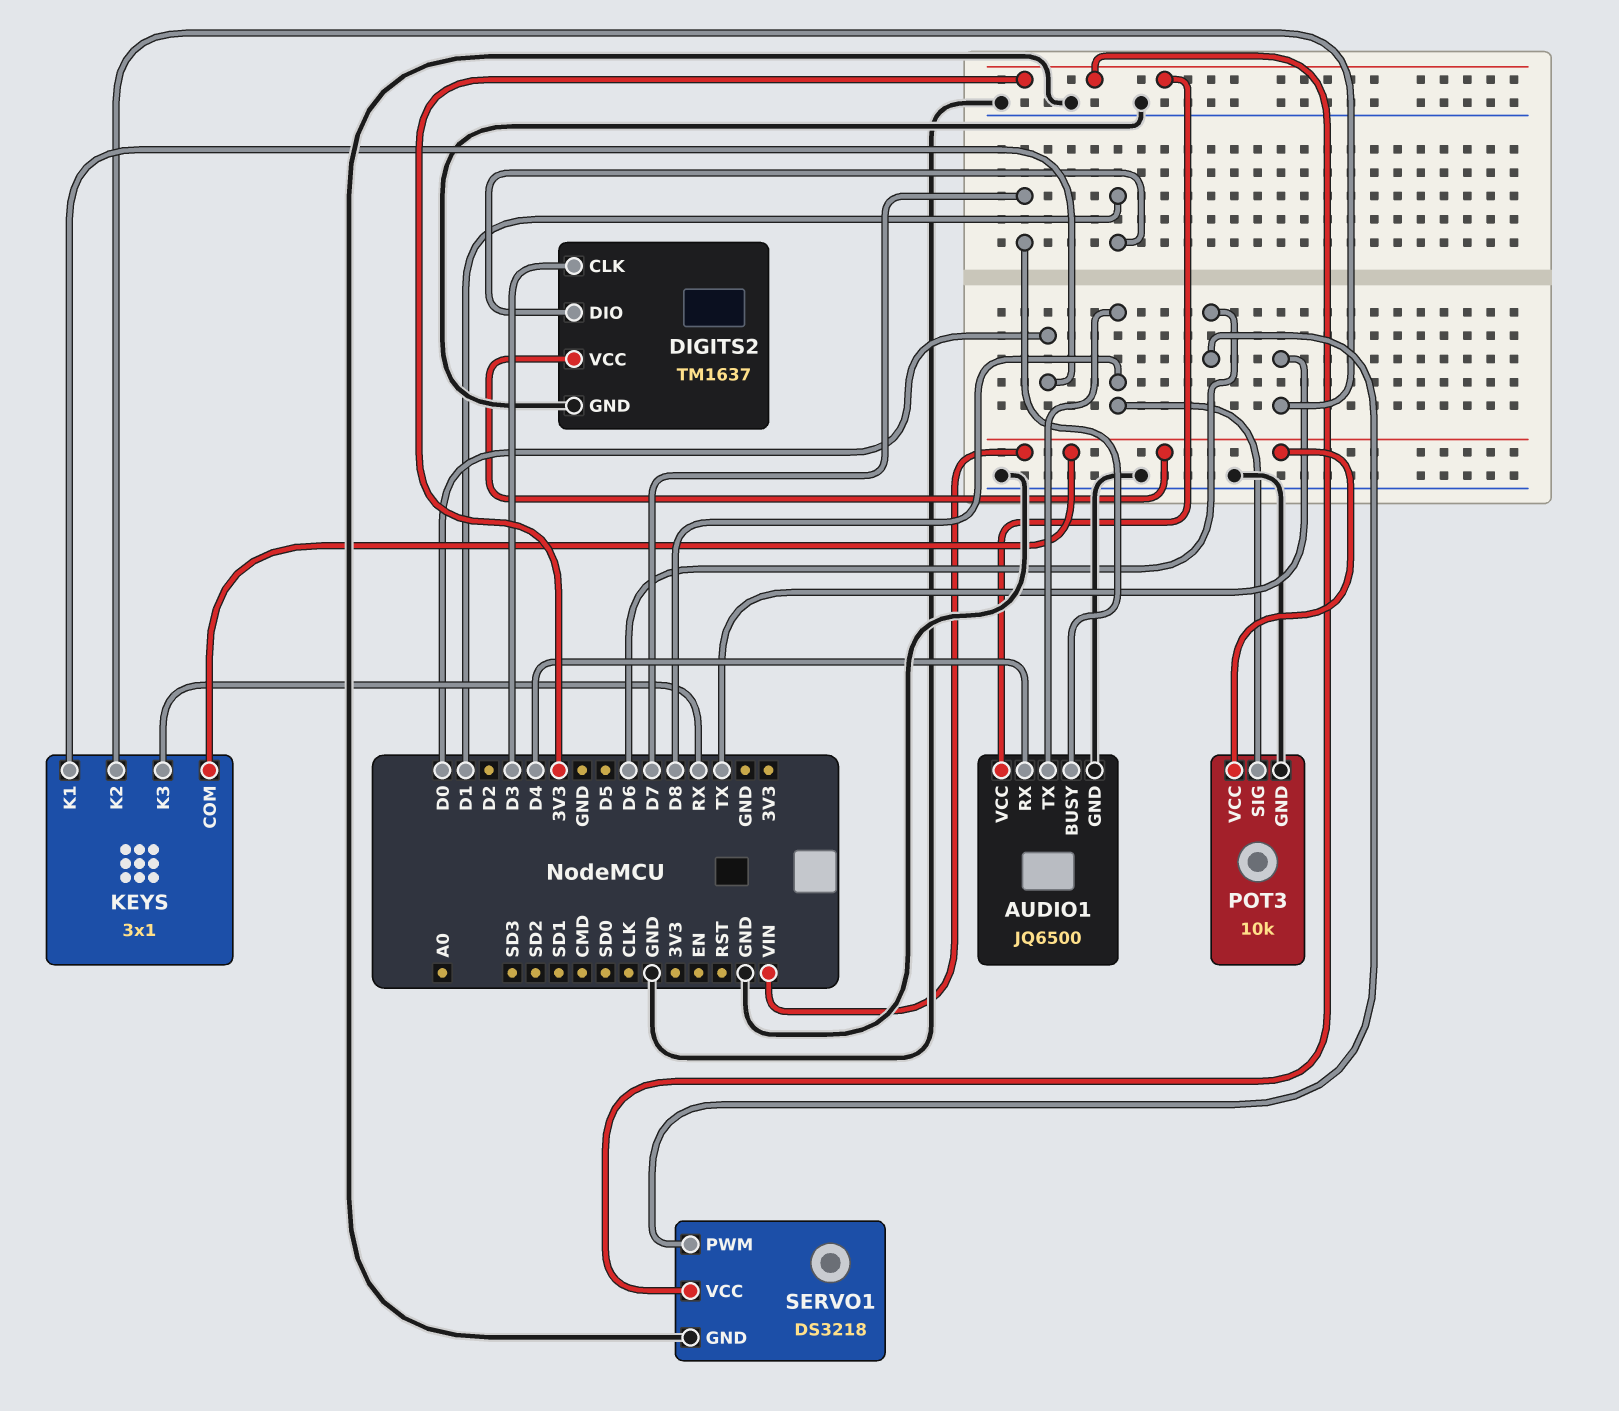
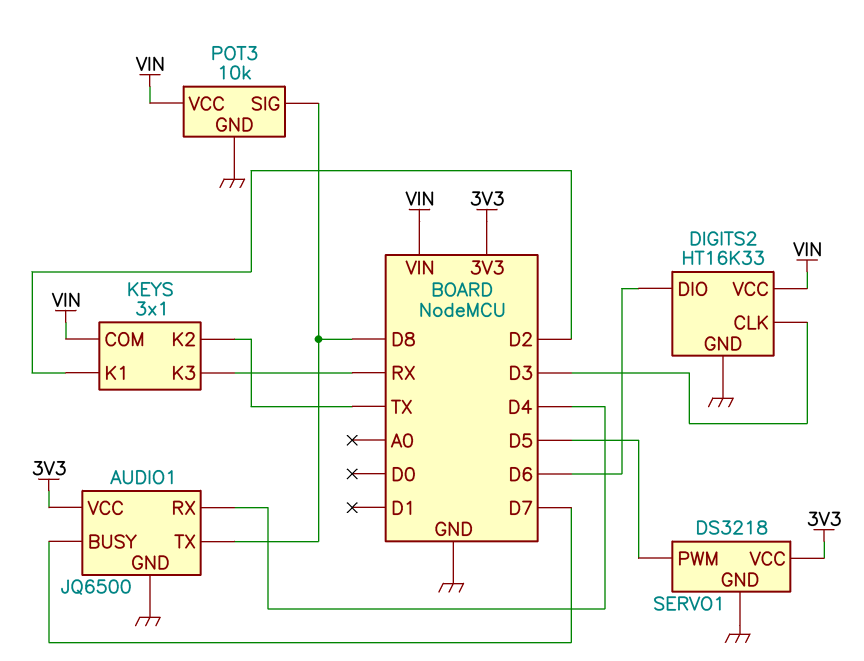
DIGITS2: TM1637 -> HT16K33
DIGITS2 pin DIO: D1 -> D6
KEYS pin K1: D0 -> D2
SERVO1 pin PWM: D6 -> D5

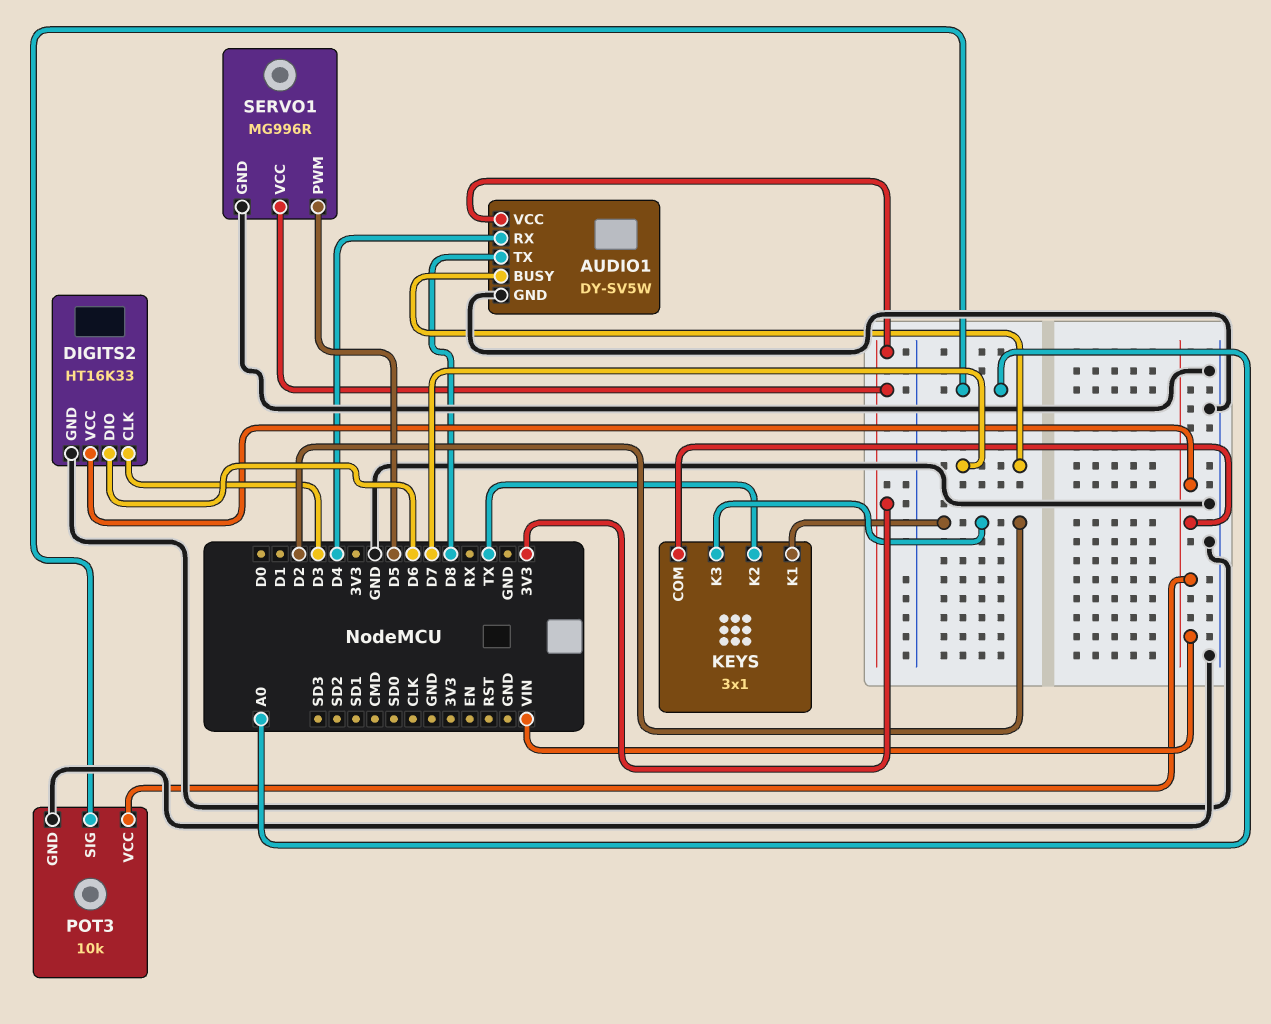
AUDIO1: JQ6500 -> DY-SV5W
KEYS pin K3: RX -> D2
POT3 pin SIG: D8 -> A0
SERVO1: DS3218 -> MG996R

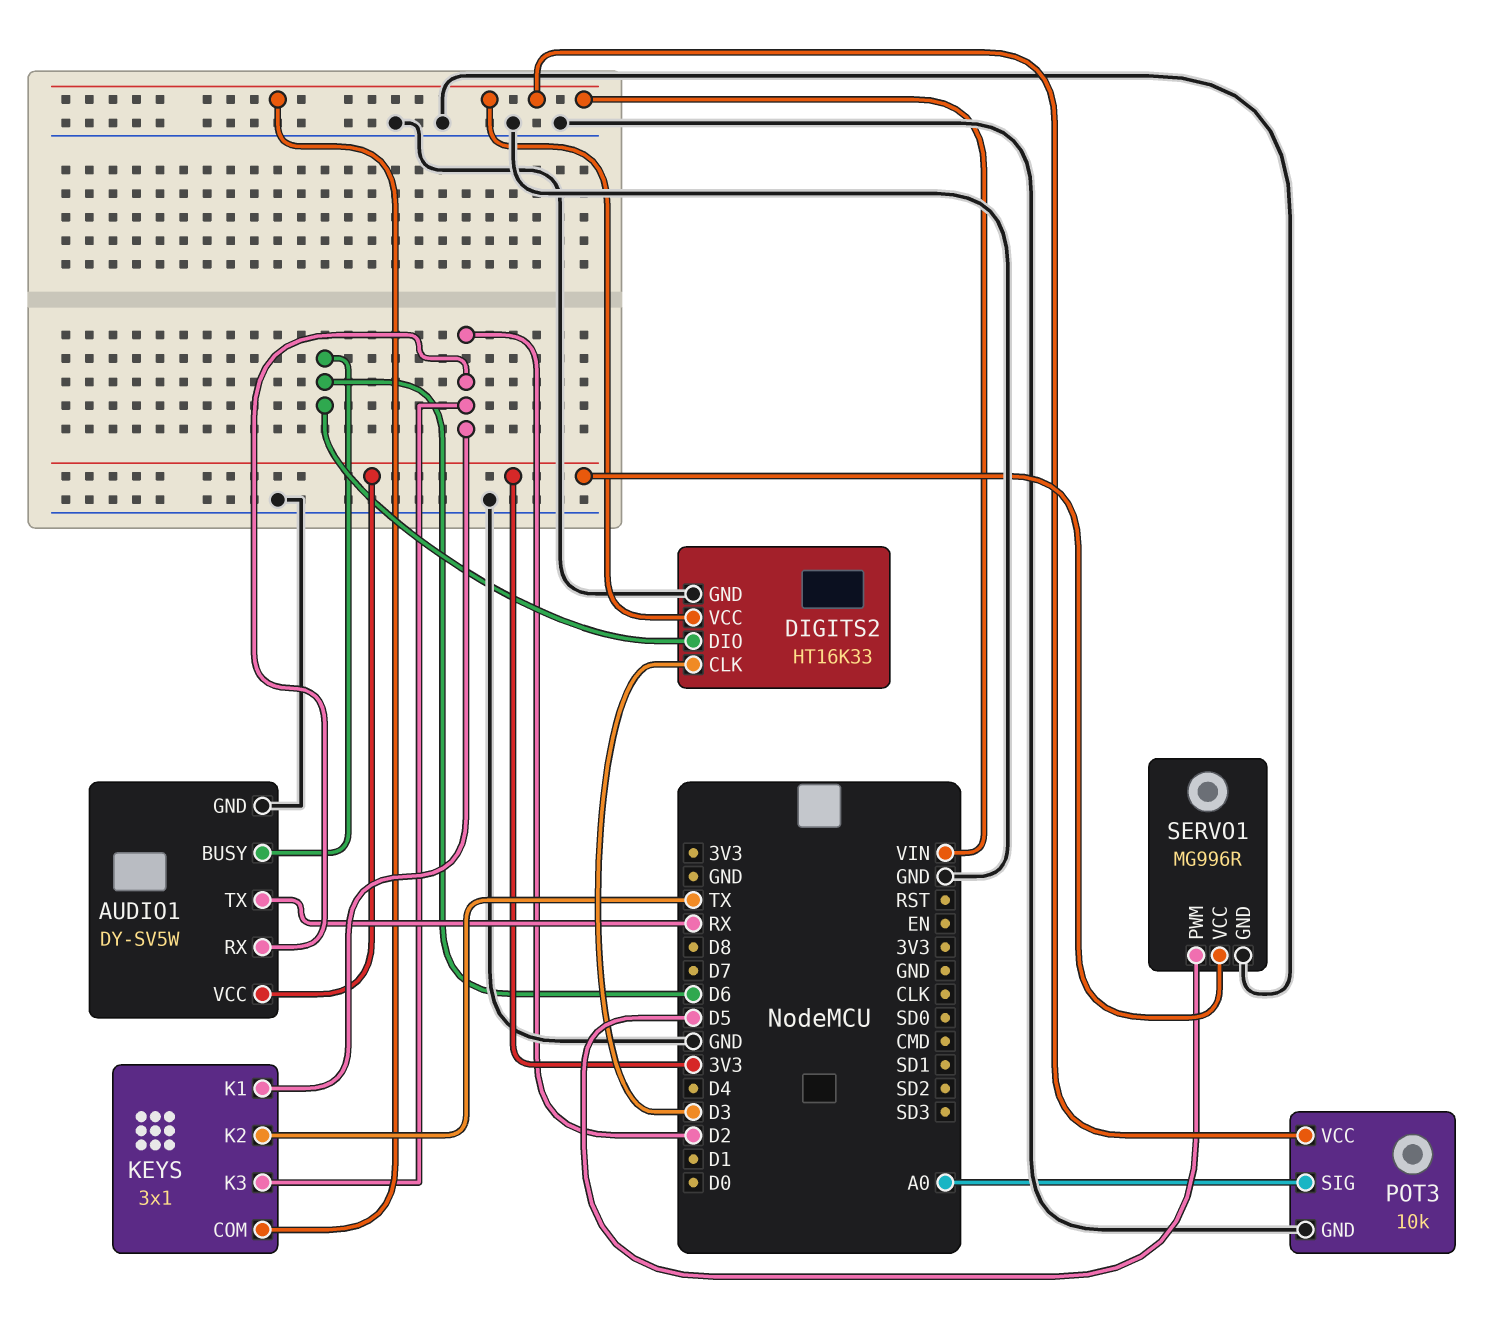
AUDIO1 pin BUSY: D7 -> D6
AUDIO1 pin RX: D4 -> D2
AUDIO1 pin TX: D8 -> RX

